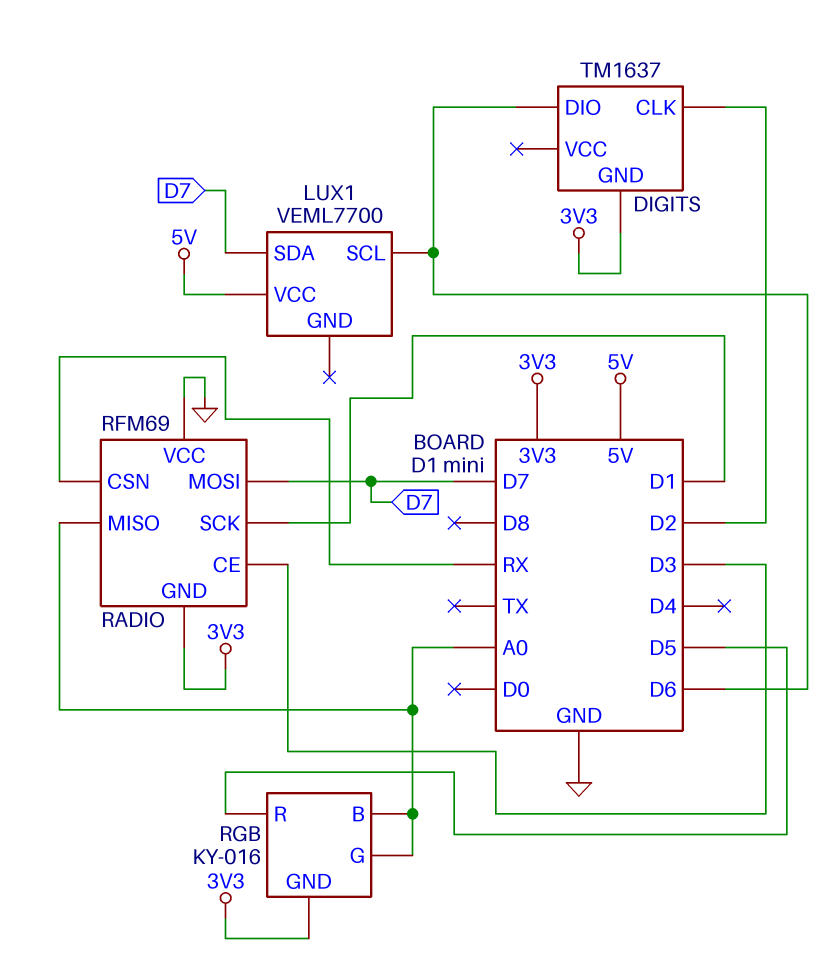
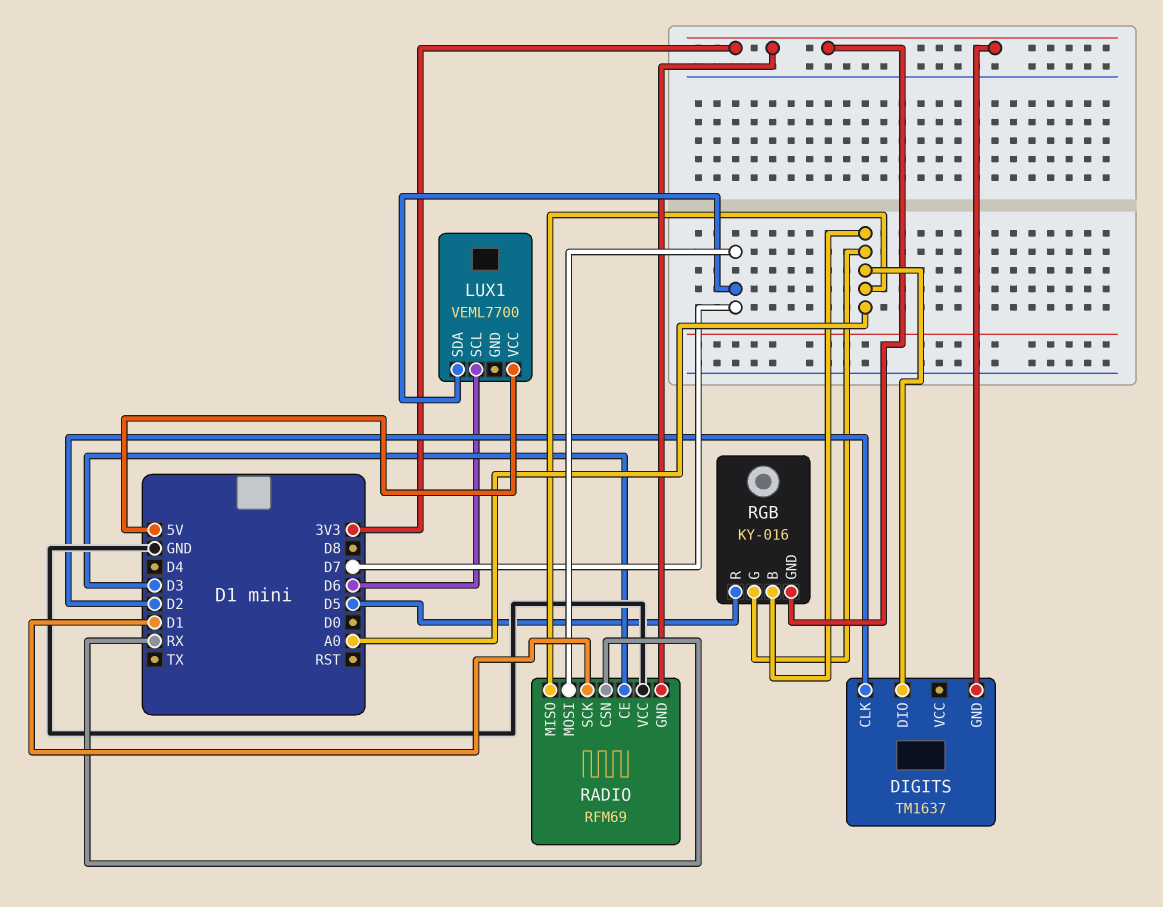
DIGITS pin DIO: D6 -> A0

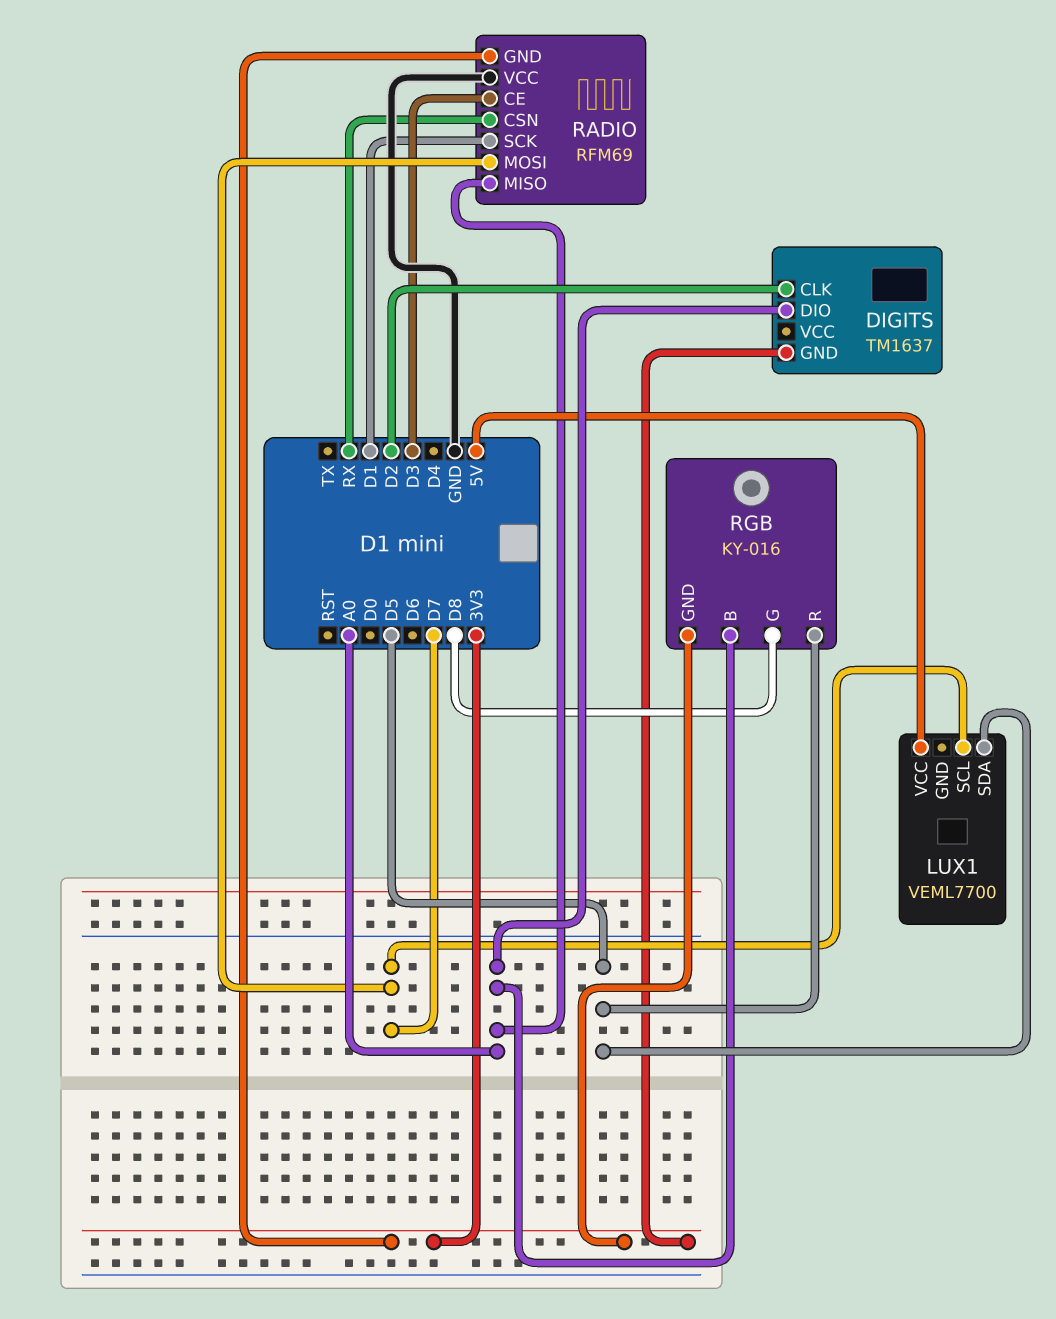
LUX1 pin SCL: D6 -> D7
LUX1 pin SDA: D7 -> D5
RGB pin G: A0 -> D8

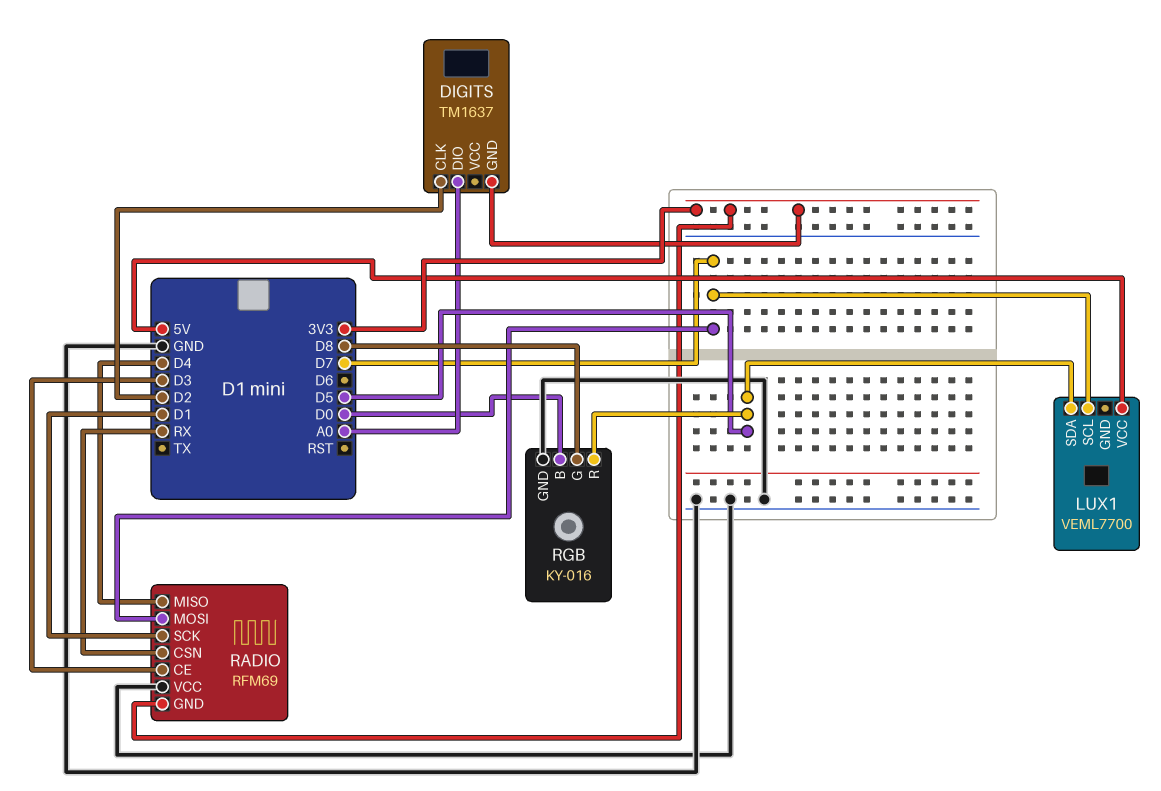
RADIO pin MISO: A0 -> D4
RGB pin B: A0 -> D0
RGB pin GND: 3V3 -> GND

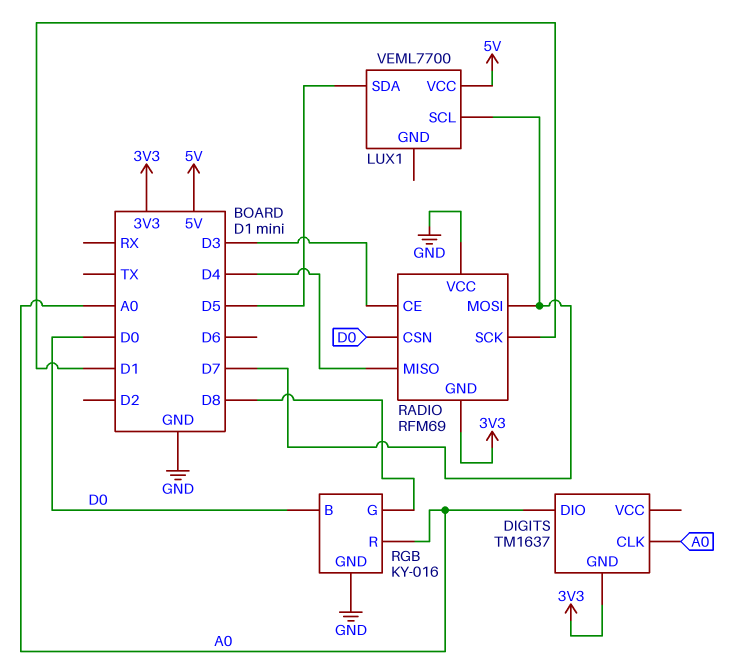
DIGITS pin CLK: D2 -> A0
RADIO pin CSN: RX -> D0
RGB pin R: D5 -> A0

